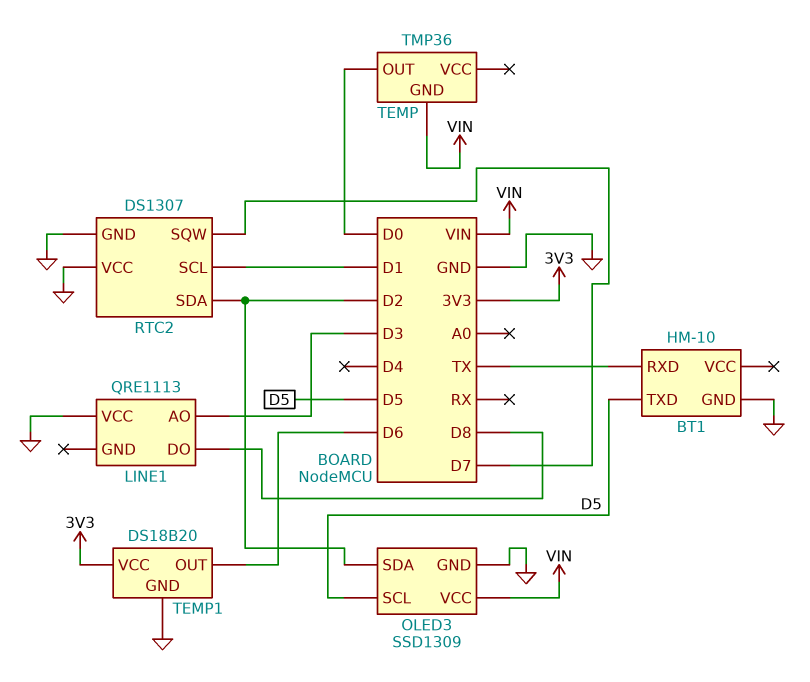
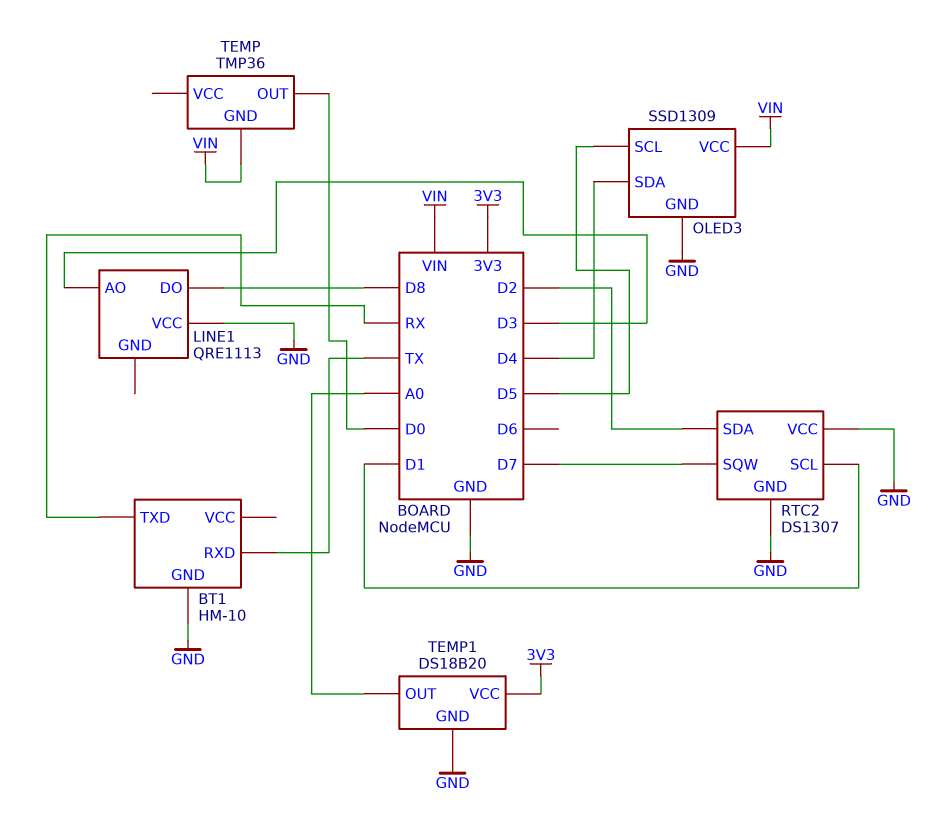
BT1 pin TXD: D5 -> RX
OLED3 pin SDA: D2 -> D4
TEMP1 pin OUT: D6 -> A0

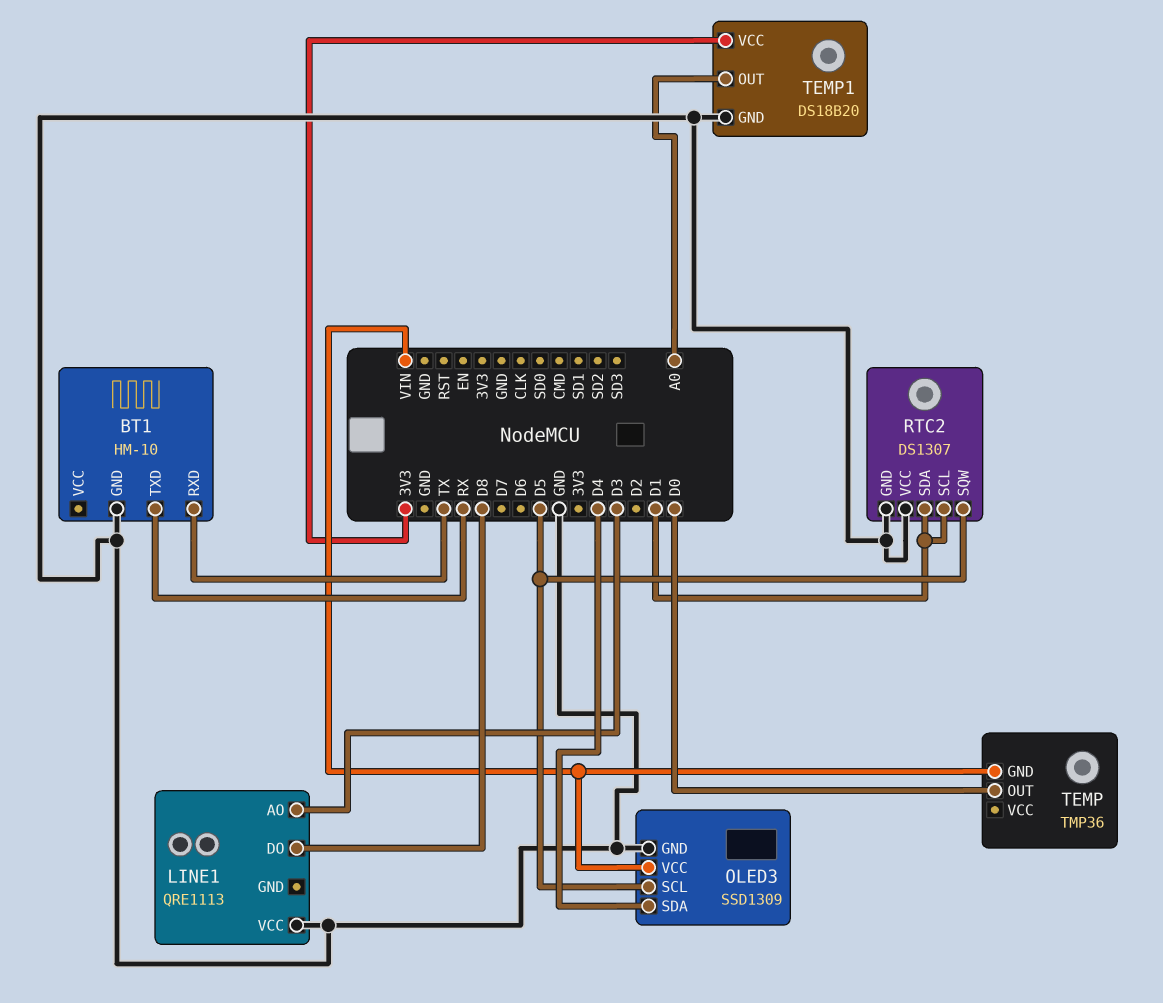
RTC2 pin SDA: D2 -> D1
RTC2 pin SQW: D7 -> D5

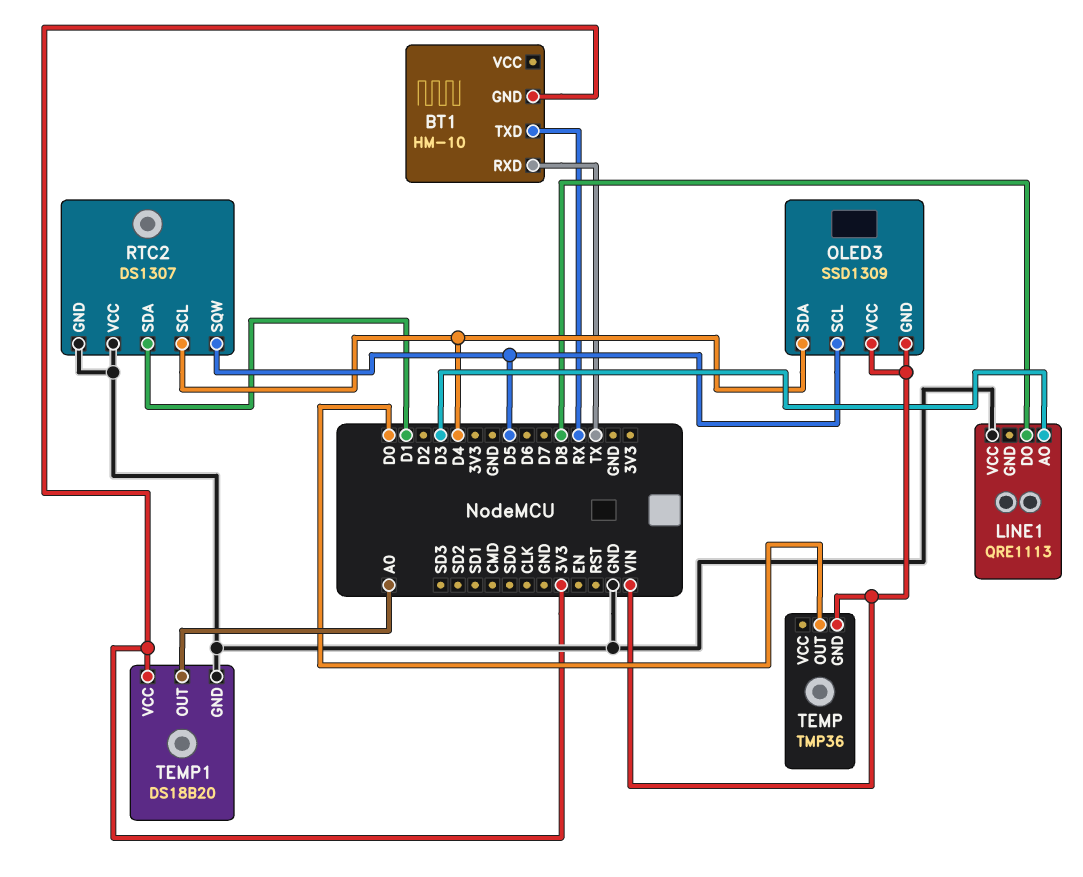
BT1 pin GND: GND -> 3V3
OLED3 pin GND: GND -> VIN
RTC2 pin SCL: D1 -> D4

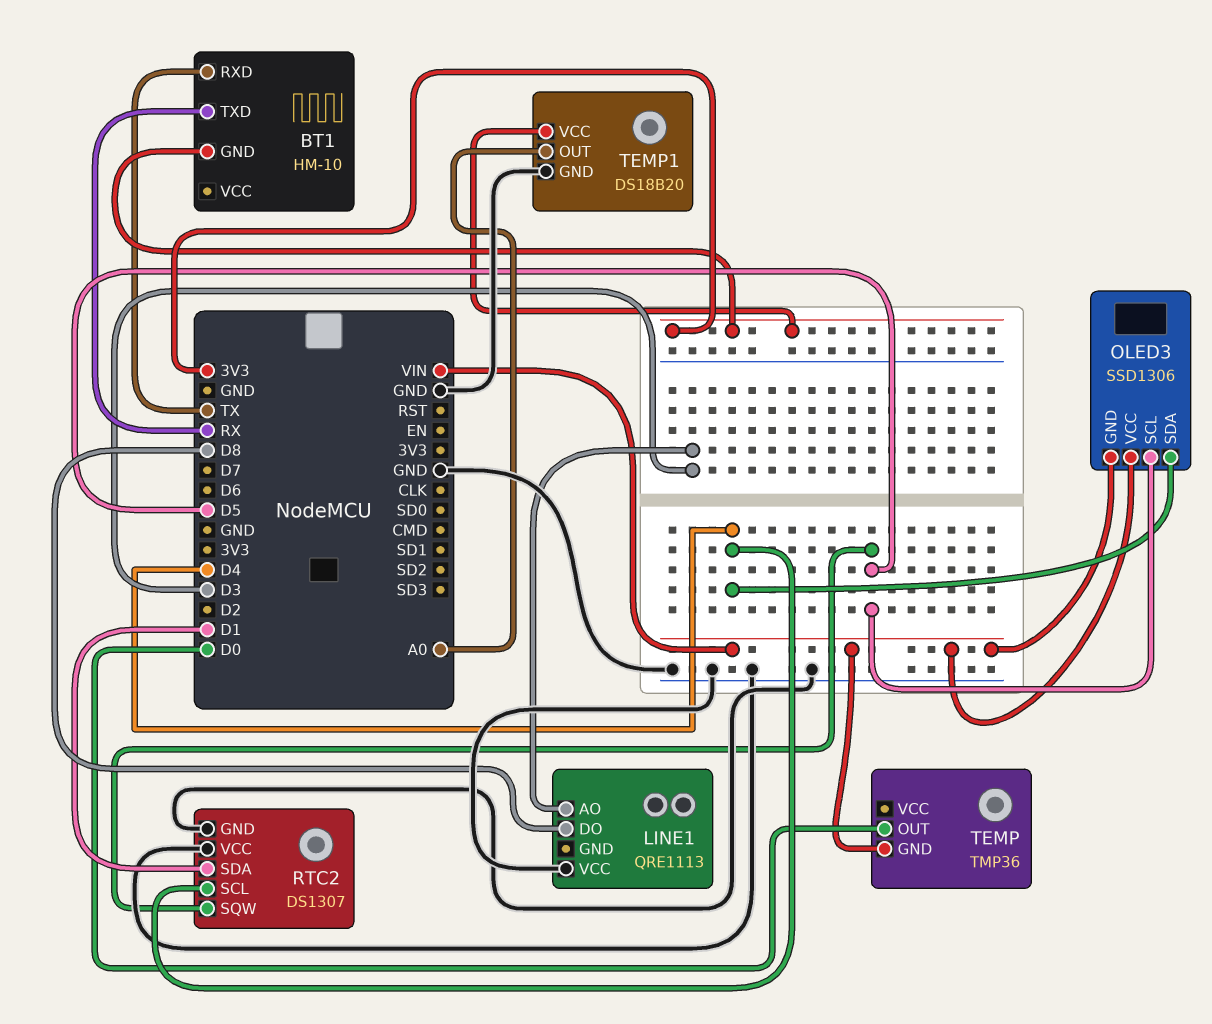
OLED3: SSD1309 -> SSD1306

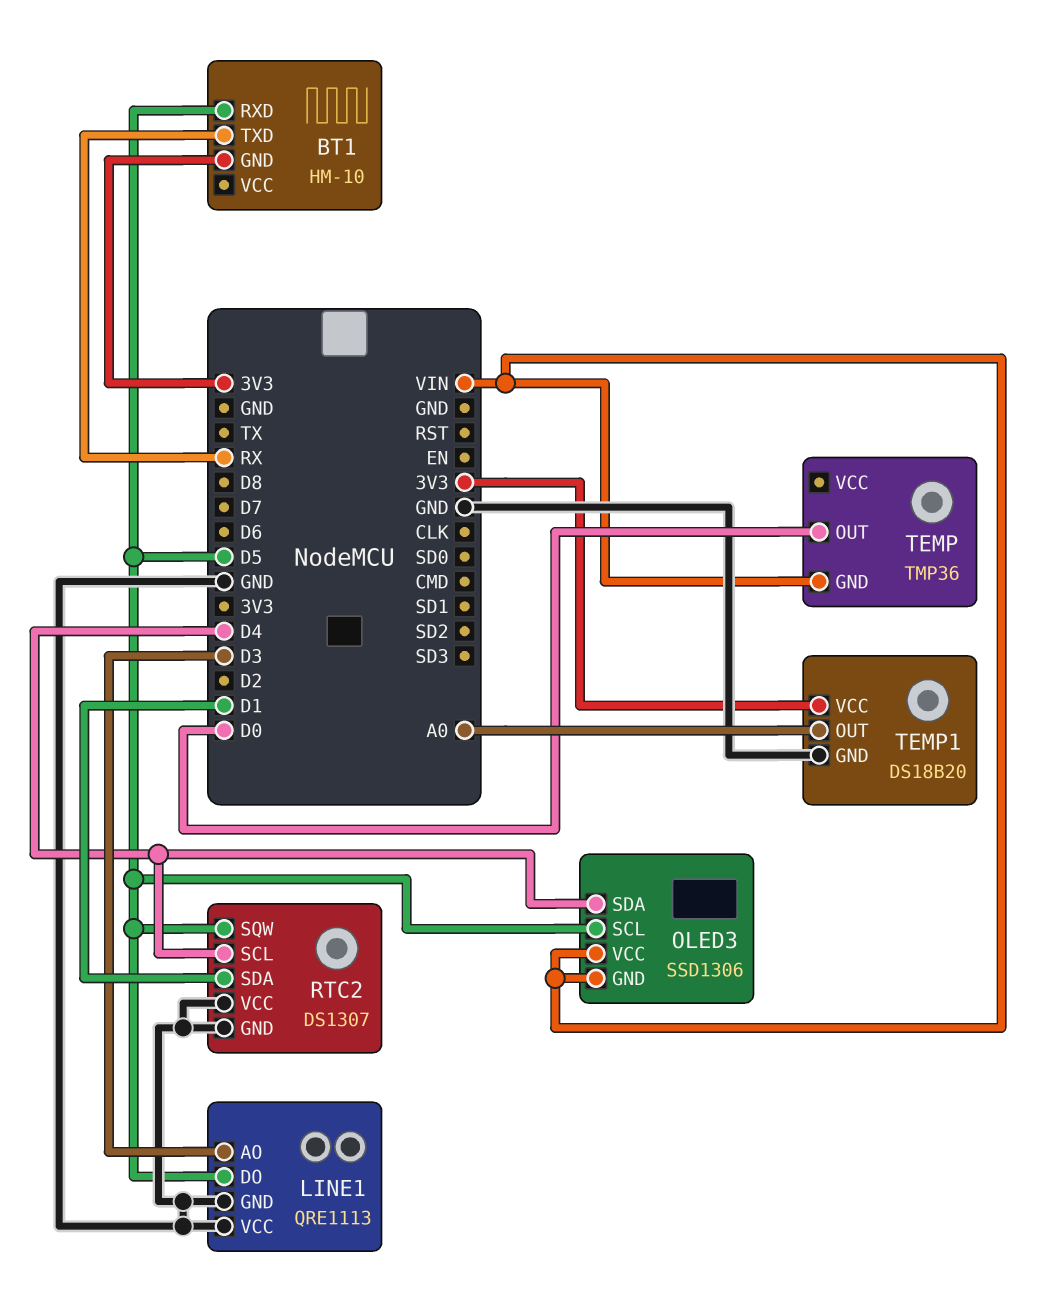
BT1 pin RXD: TX -> D5
LINE1 pin DO: D8 -> D5
LINE1 pin GND: none -> GND

